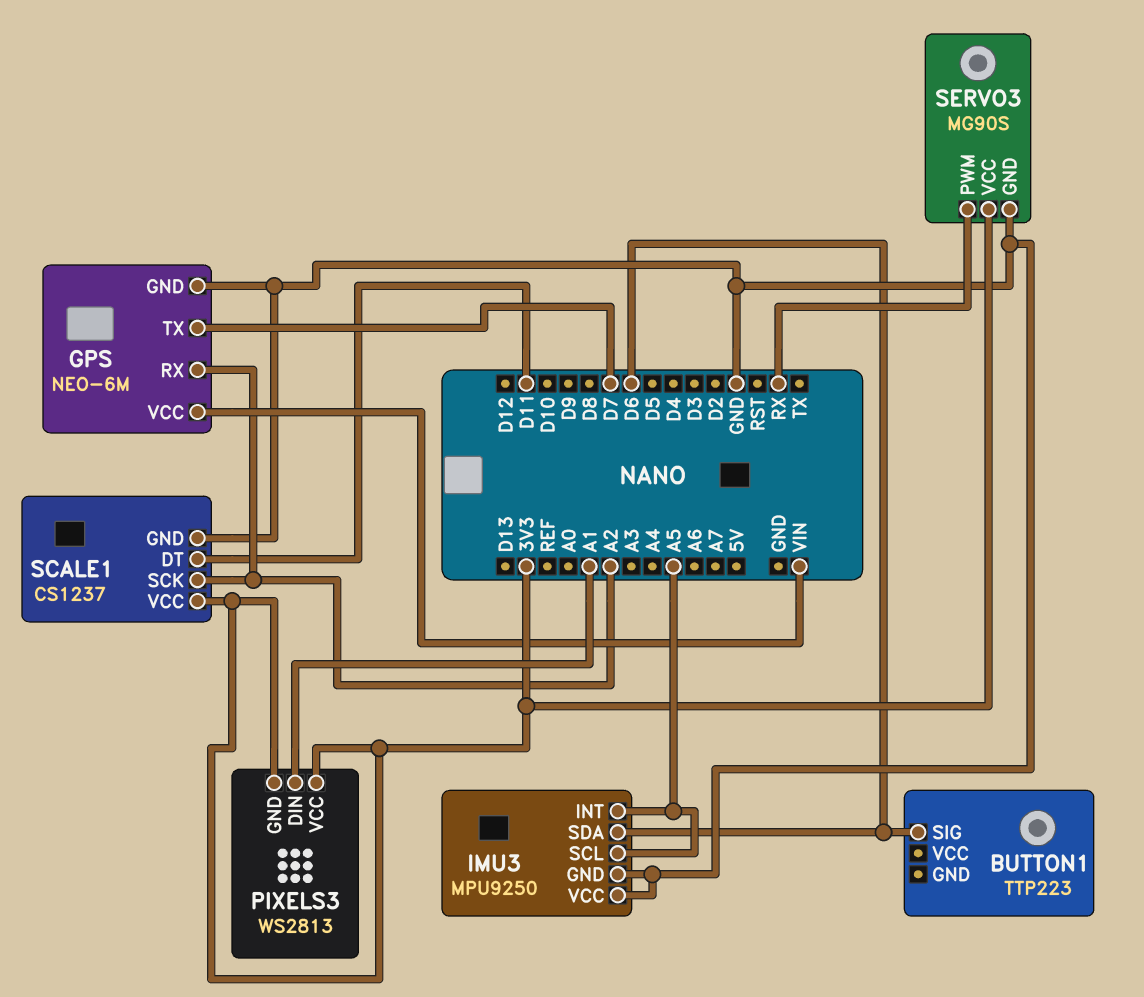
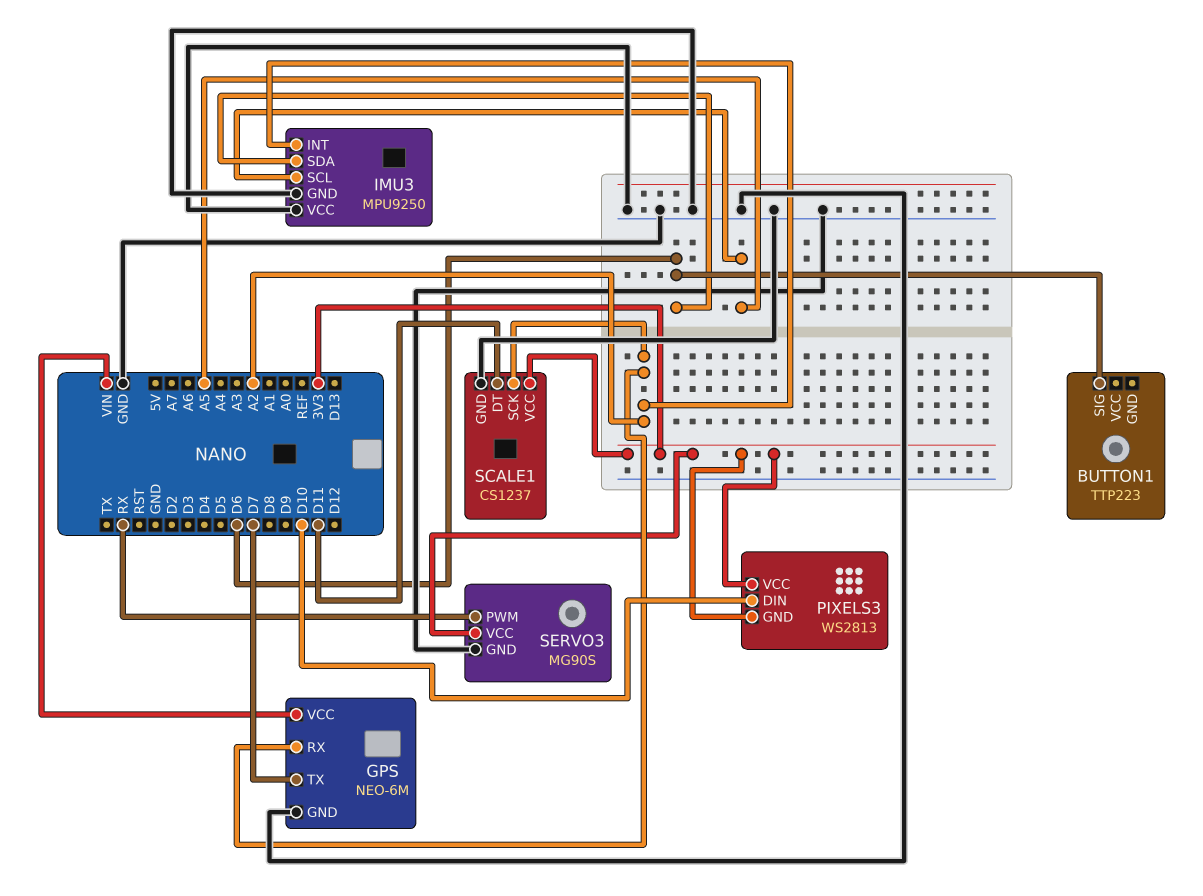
IMU3 pin INT: A5 -> A2
PIXELS3 pin DIN: A1 -> D10

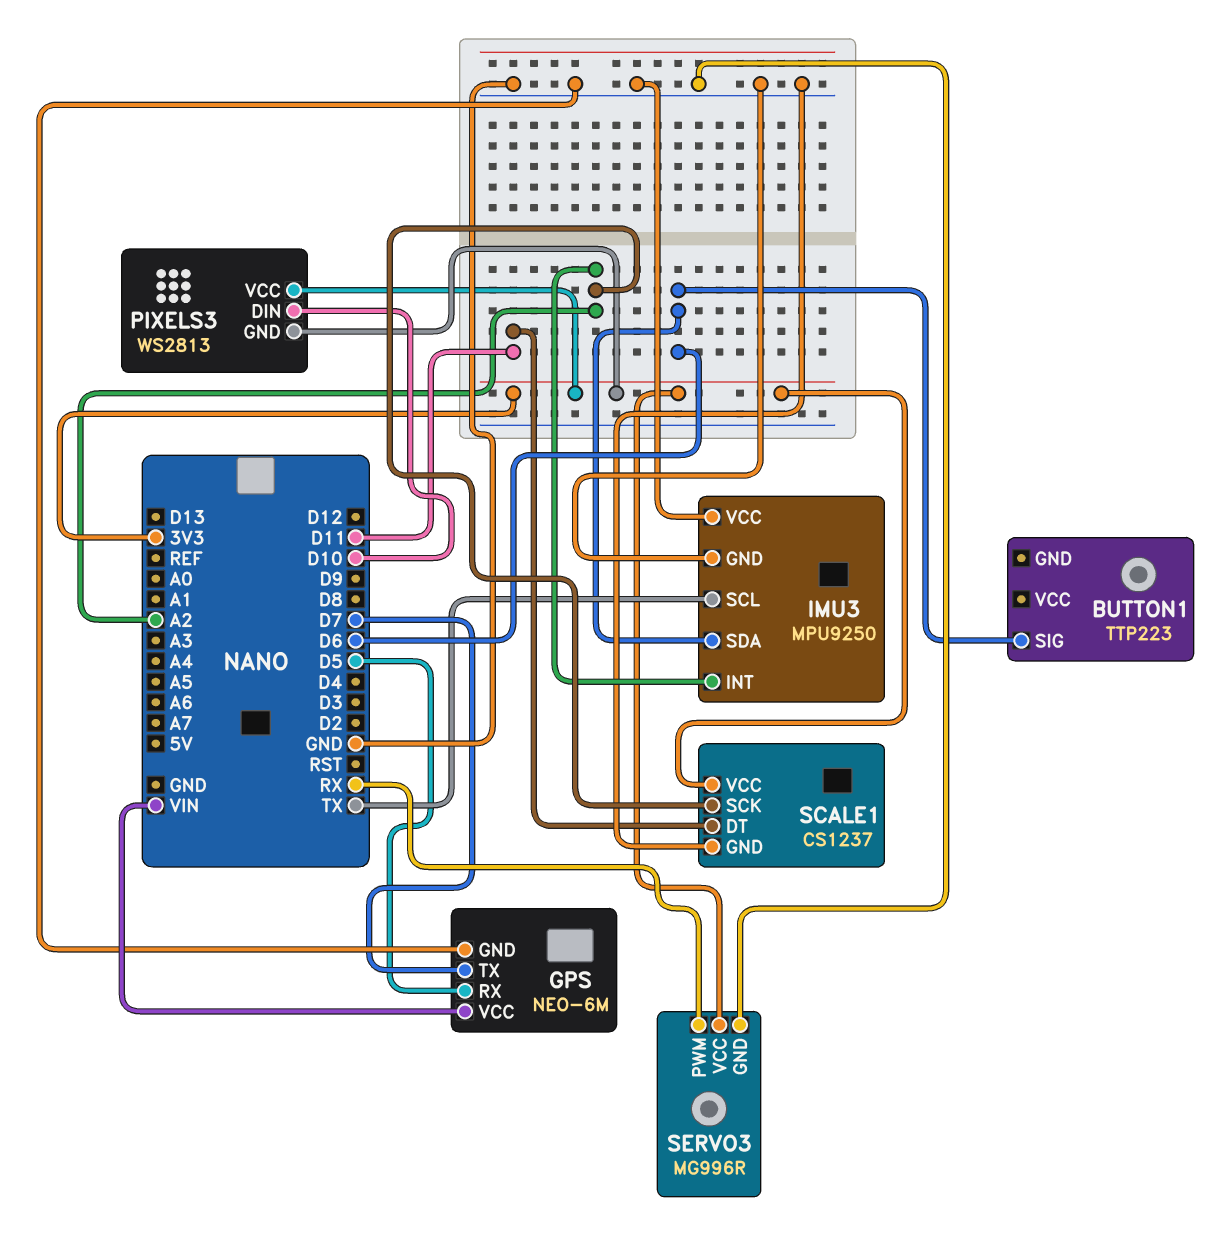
GPS pin RX: A2 -> D5
IMU3 pin SCL: A5 -> TX
SERVO3: MG90S -> MG996R

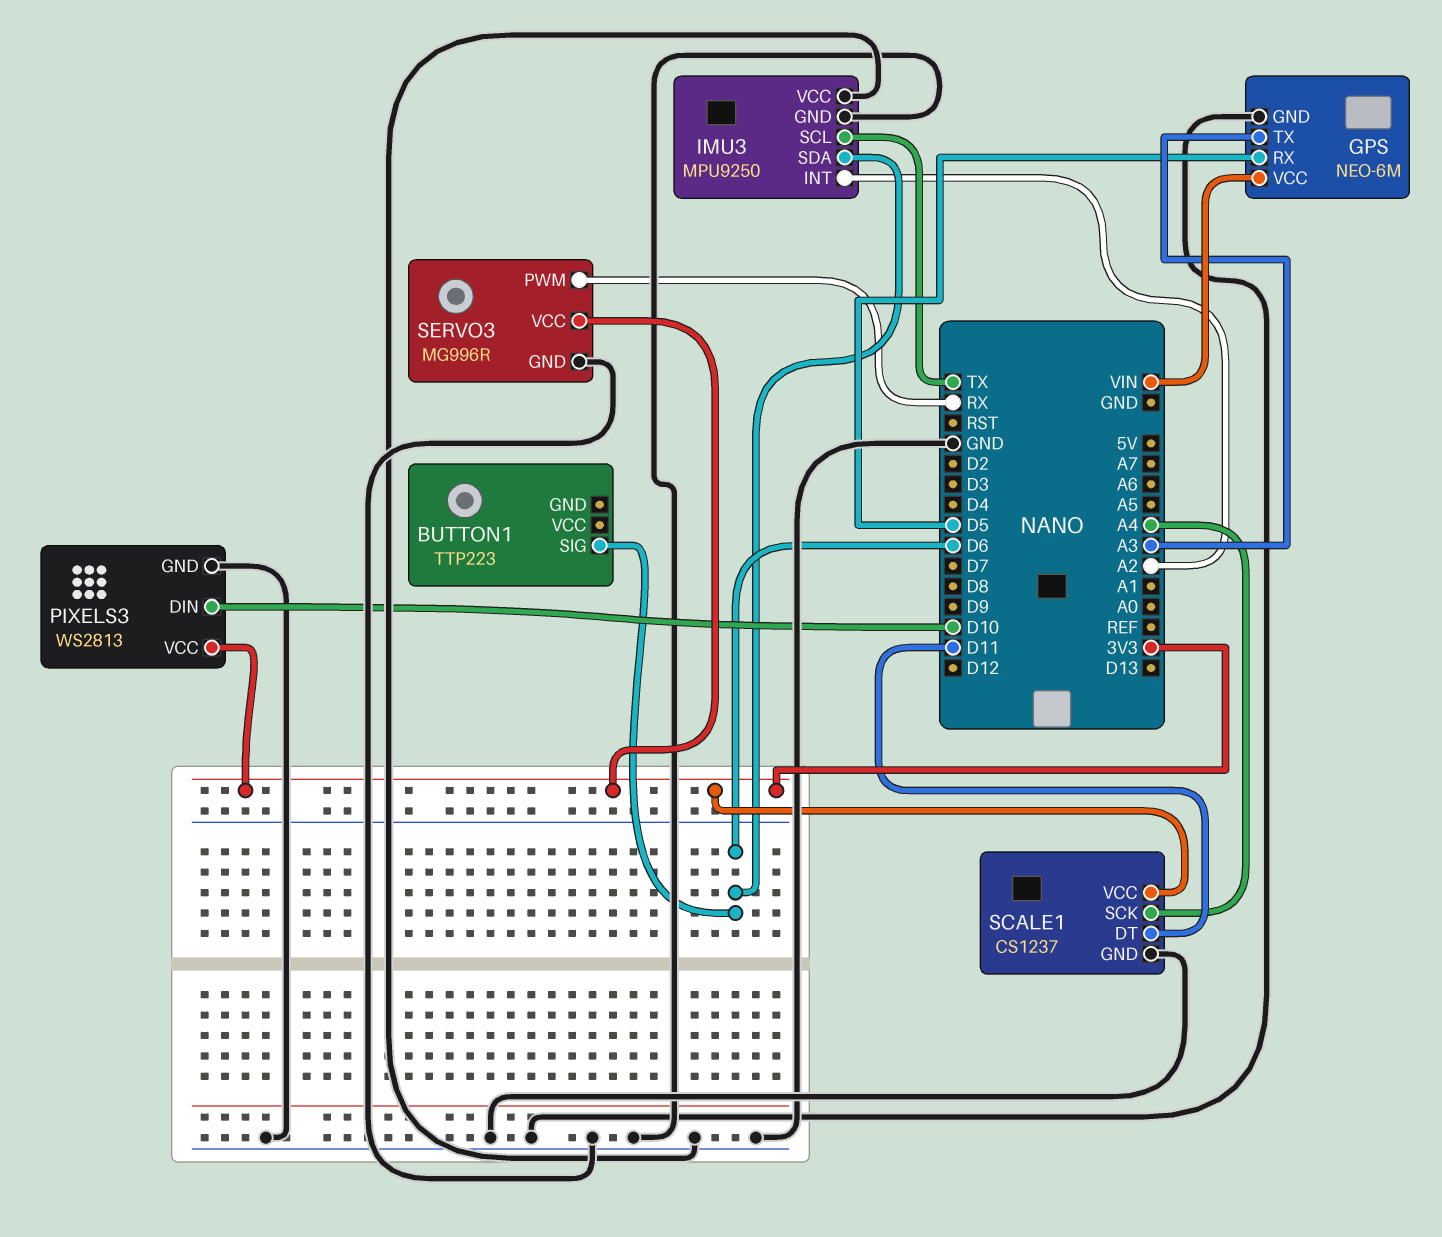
GPS pin TX: D7 -> A3
PIXELS3 pin GND: 3V3 -> GND
SCALE1 pin SCK: A2 -> A4

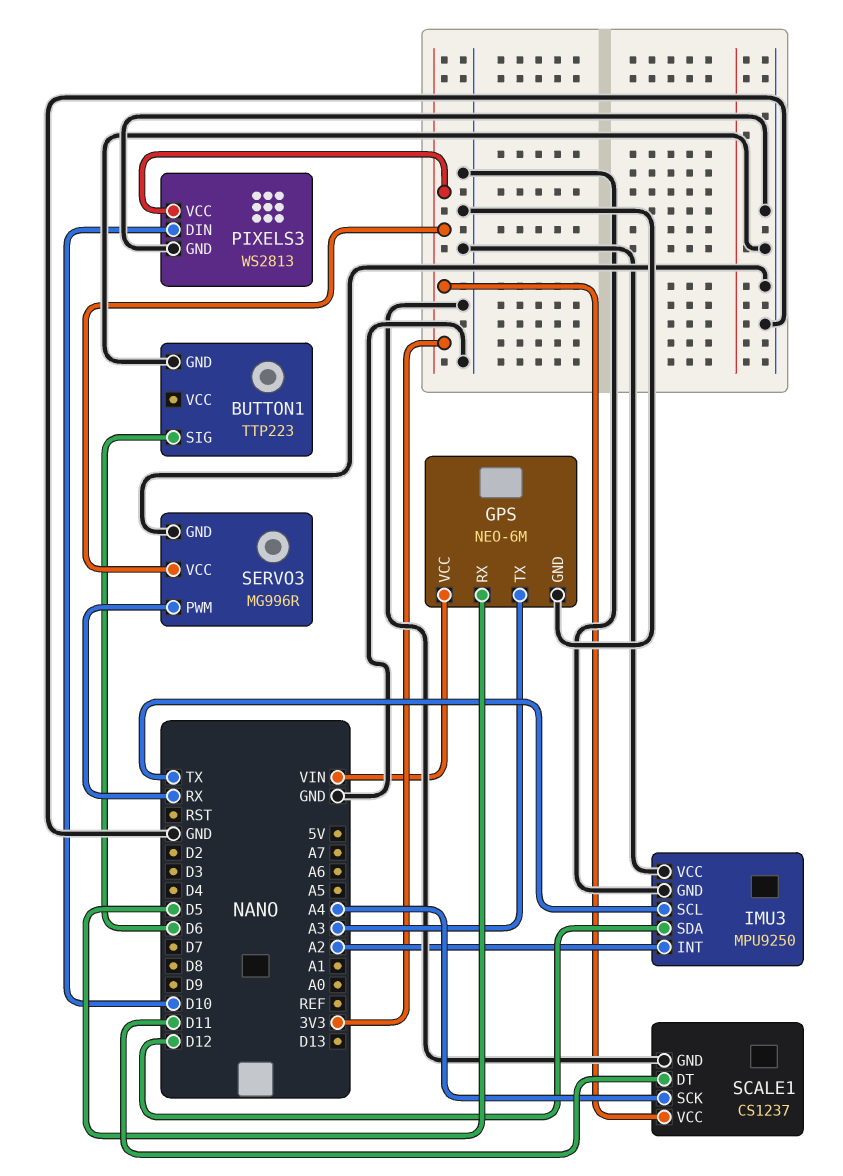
BUTTON1 pin GND: none -> GND
IMU3 pin SDA: D6 -> D12

